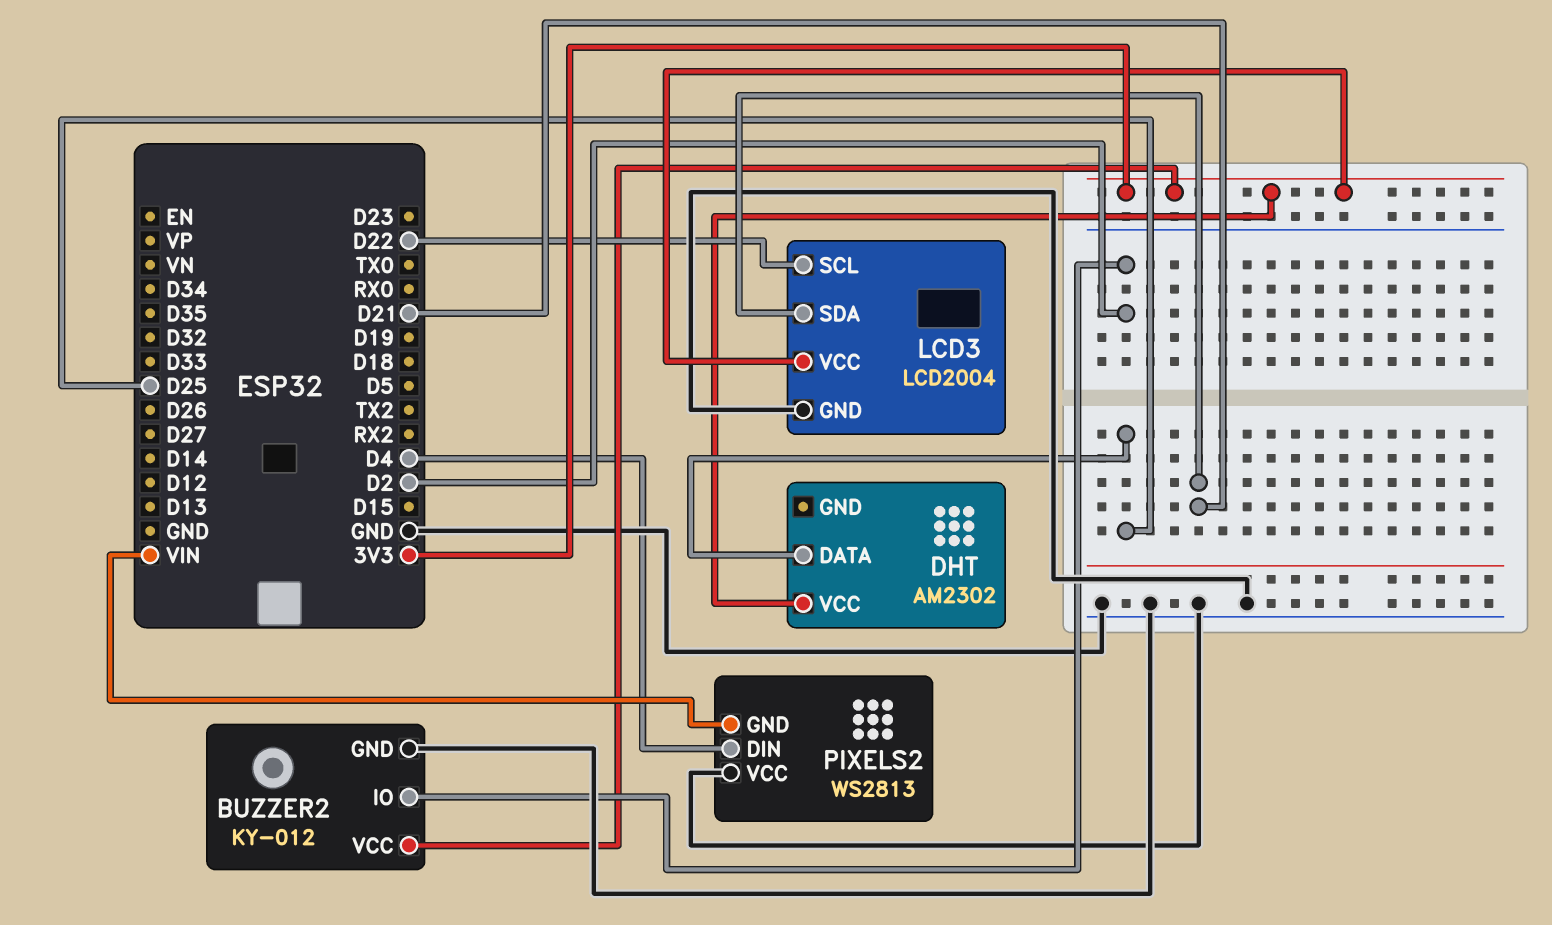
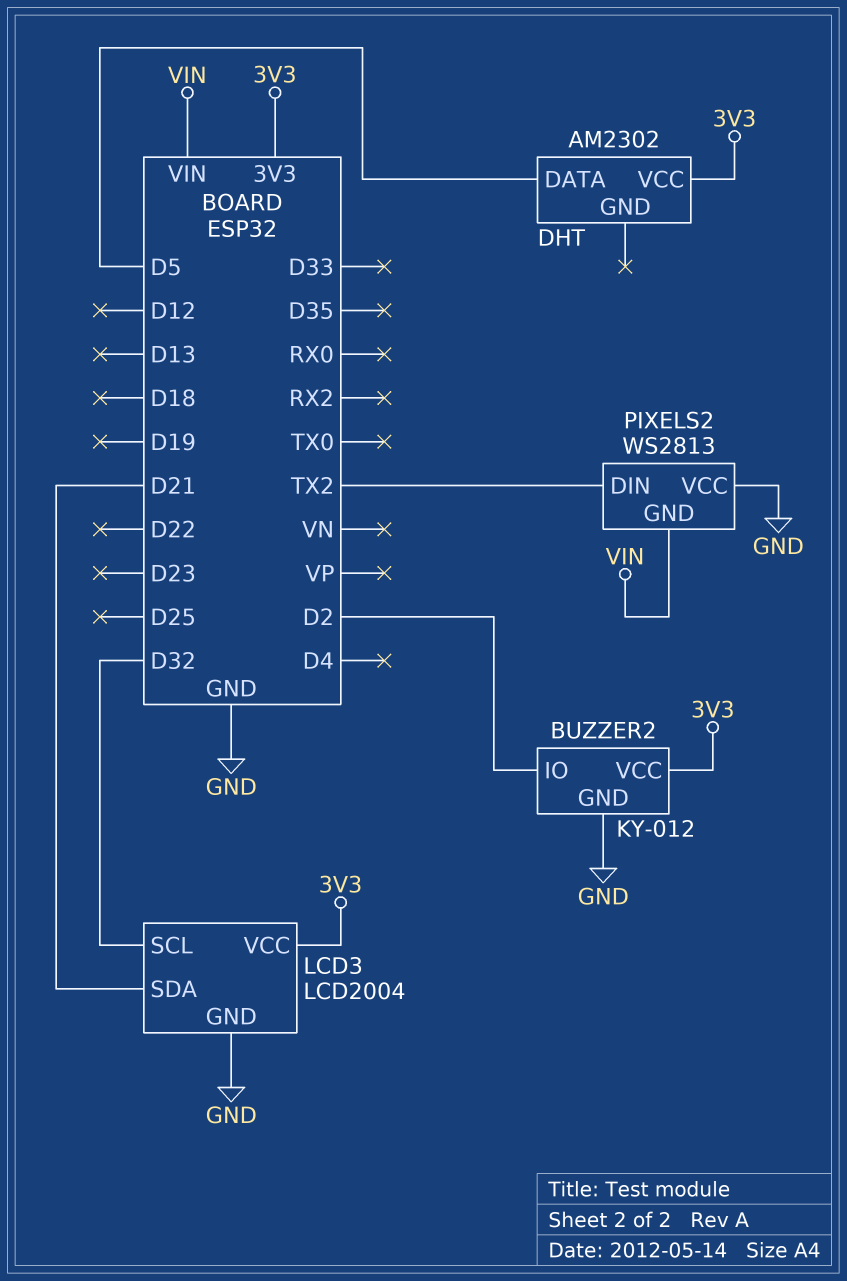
DHT pin DATA: D25 -> D5
LCD3 pin SCL: D22 -> D32
PIXELS2 pin DIN: D4 -> TX2

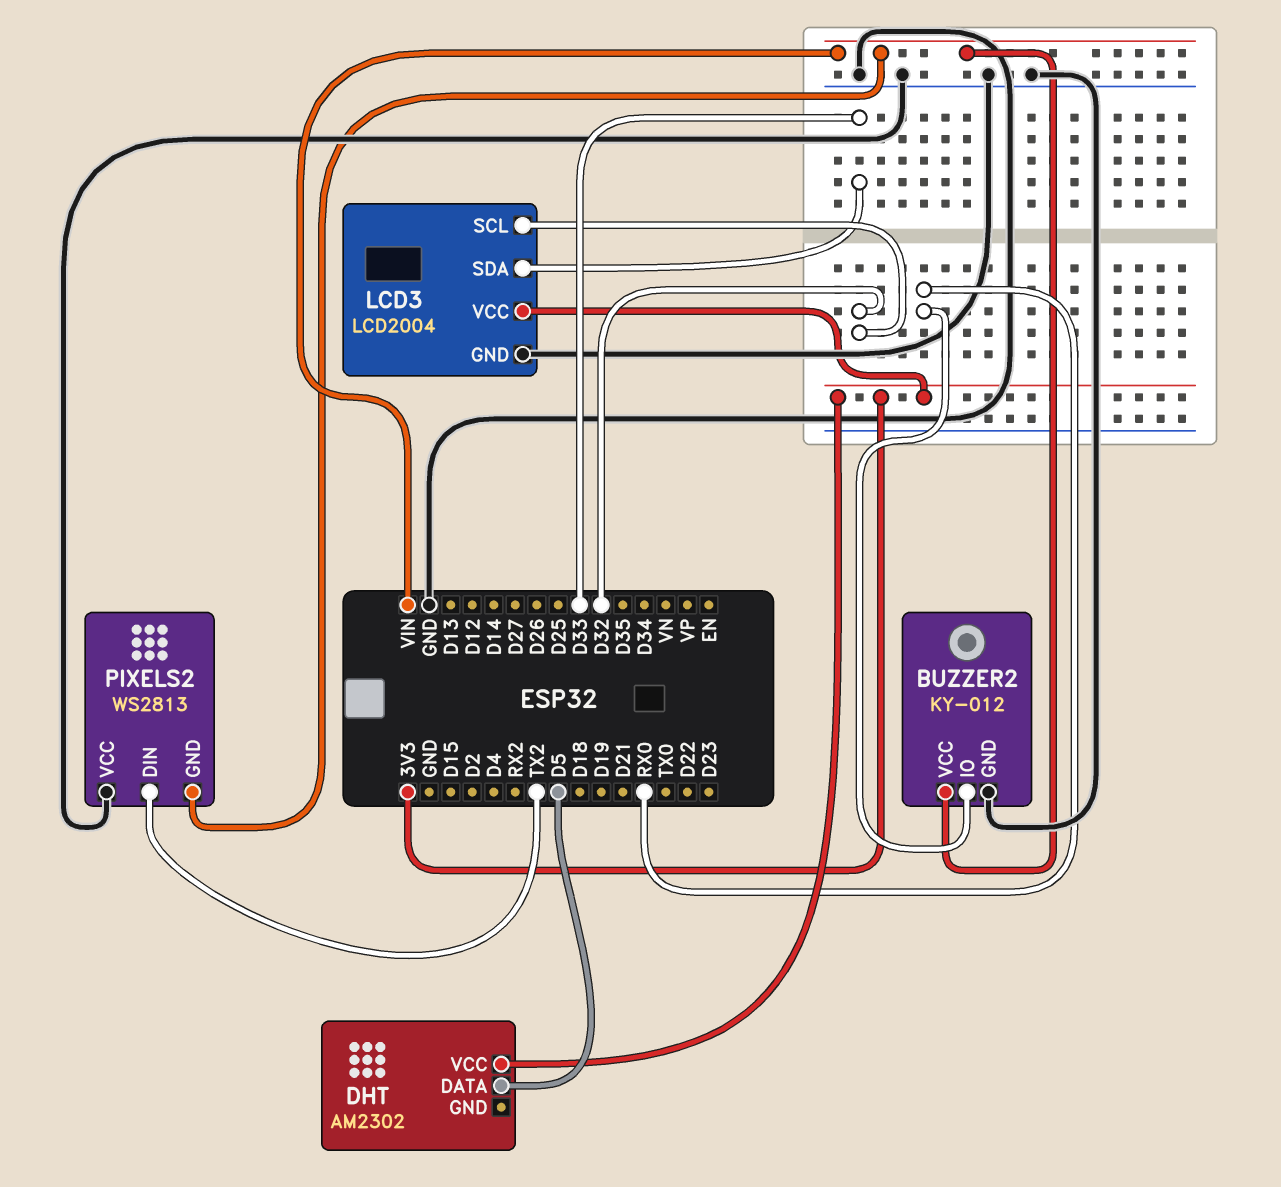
BUZZER2 pin IO: D2 -> RX0
BUZZER2 pin VCC: 3V3 -> VIN
LCD3 pin SDA: D21 -> D33

